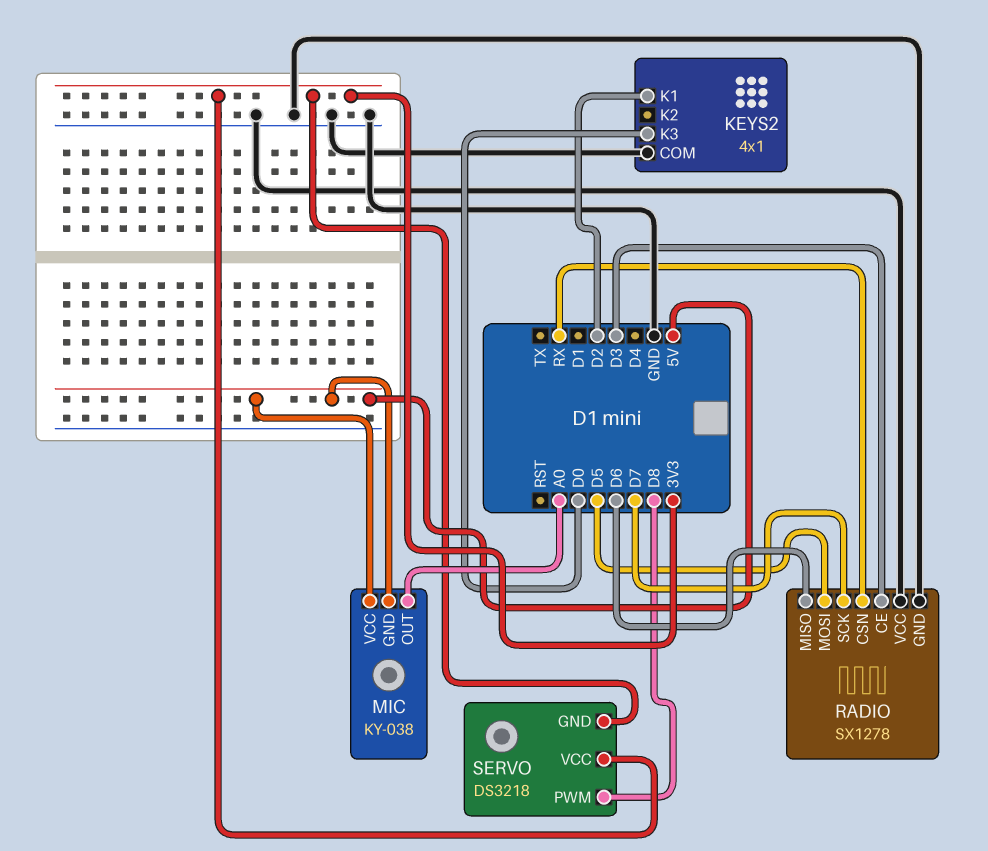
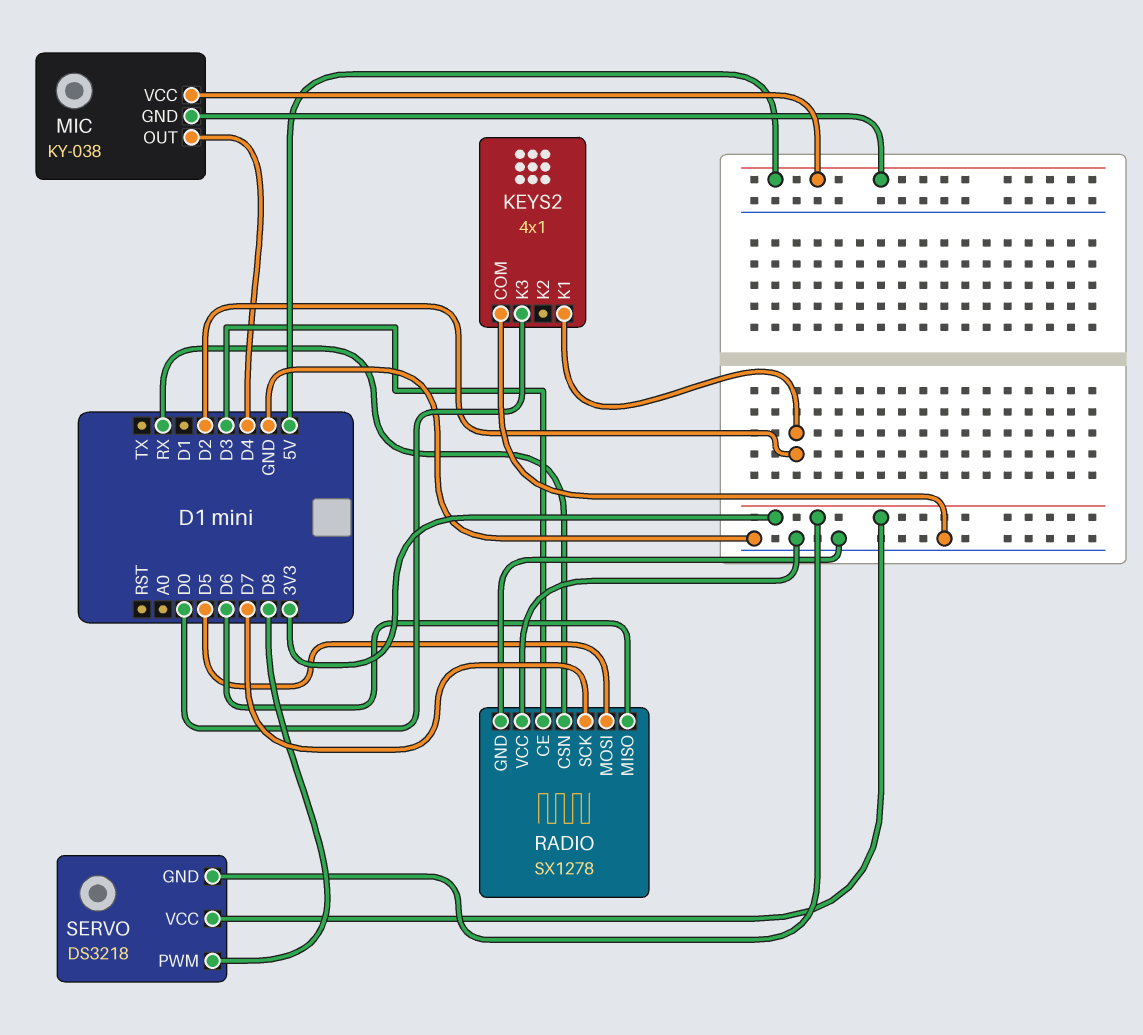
MIC pin OUT: A0 -> D4

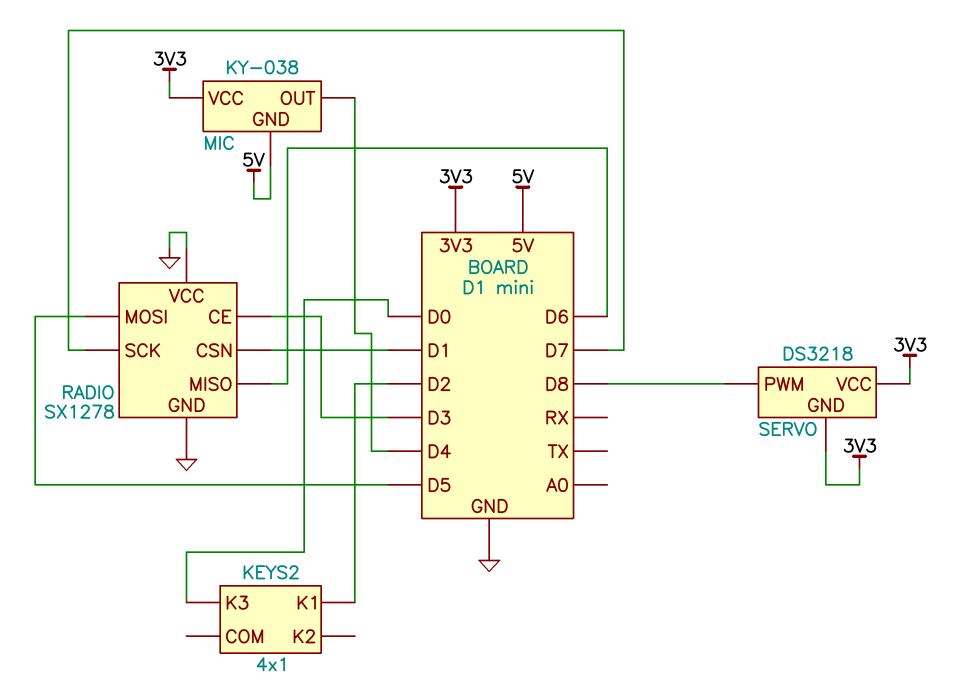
KEYS2 pin COM: GND -> none
MIC pin VCC: 5V -> 3V3
RADIO pin CSN: RX -> D1

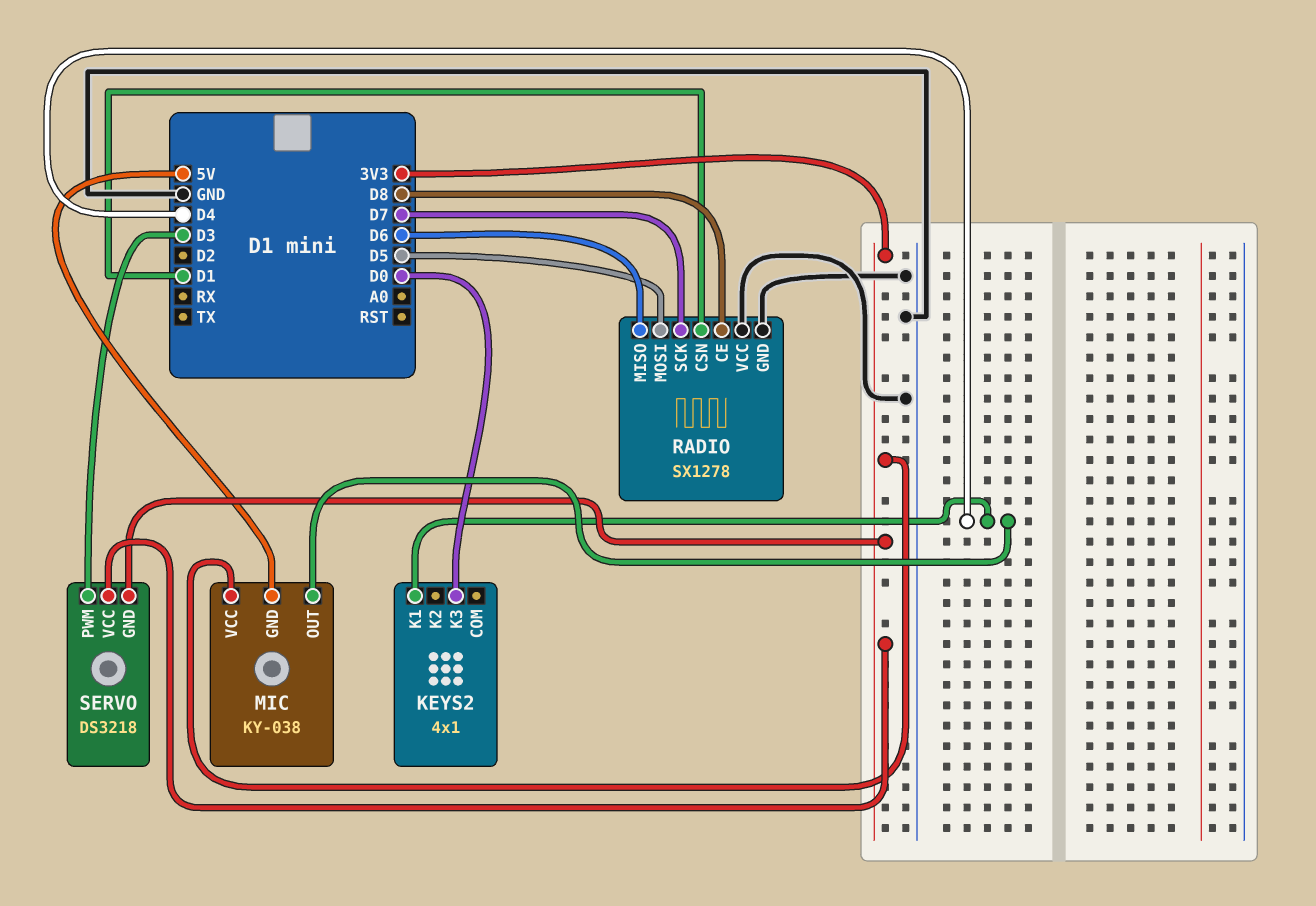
KEYS2 pin K1: D2 -> D4
RADIO pin CE: D3 -> D8
SERVO pin PWM: D8 -> D3

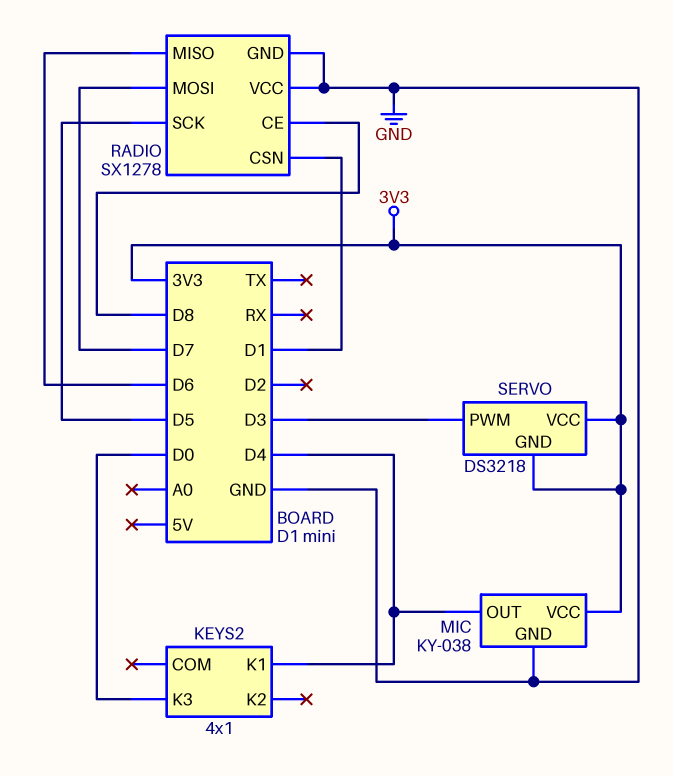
MIC pin GND: 5V -> GND
RADIO pin MOSI: D5 -> D7
RADIO pin SCK: D7 -> D5

